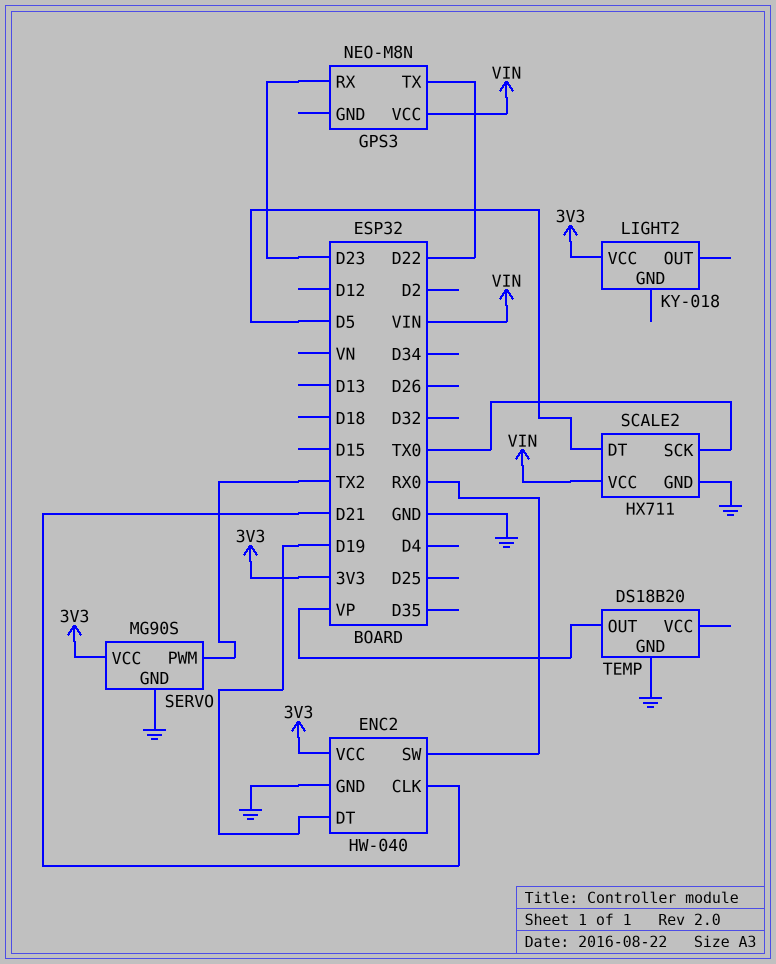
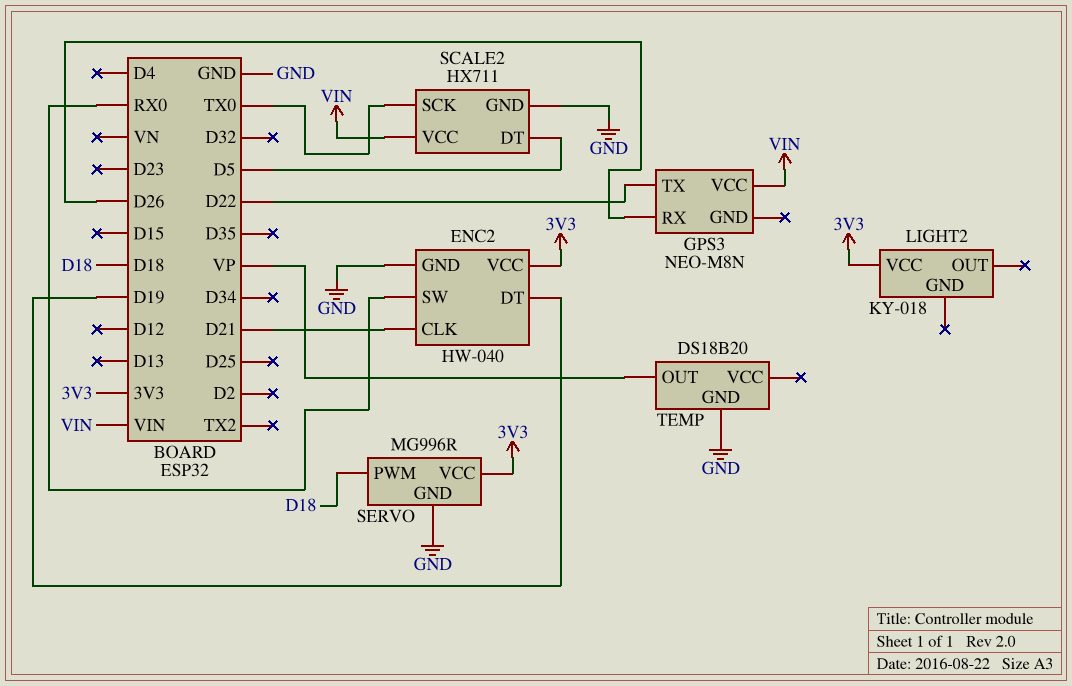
GPS3 pin RX: D23 -> D26
SERVO: MG90S -> MG996R
SERVO pin PWM: TX2 -> D18

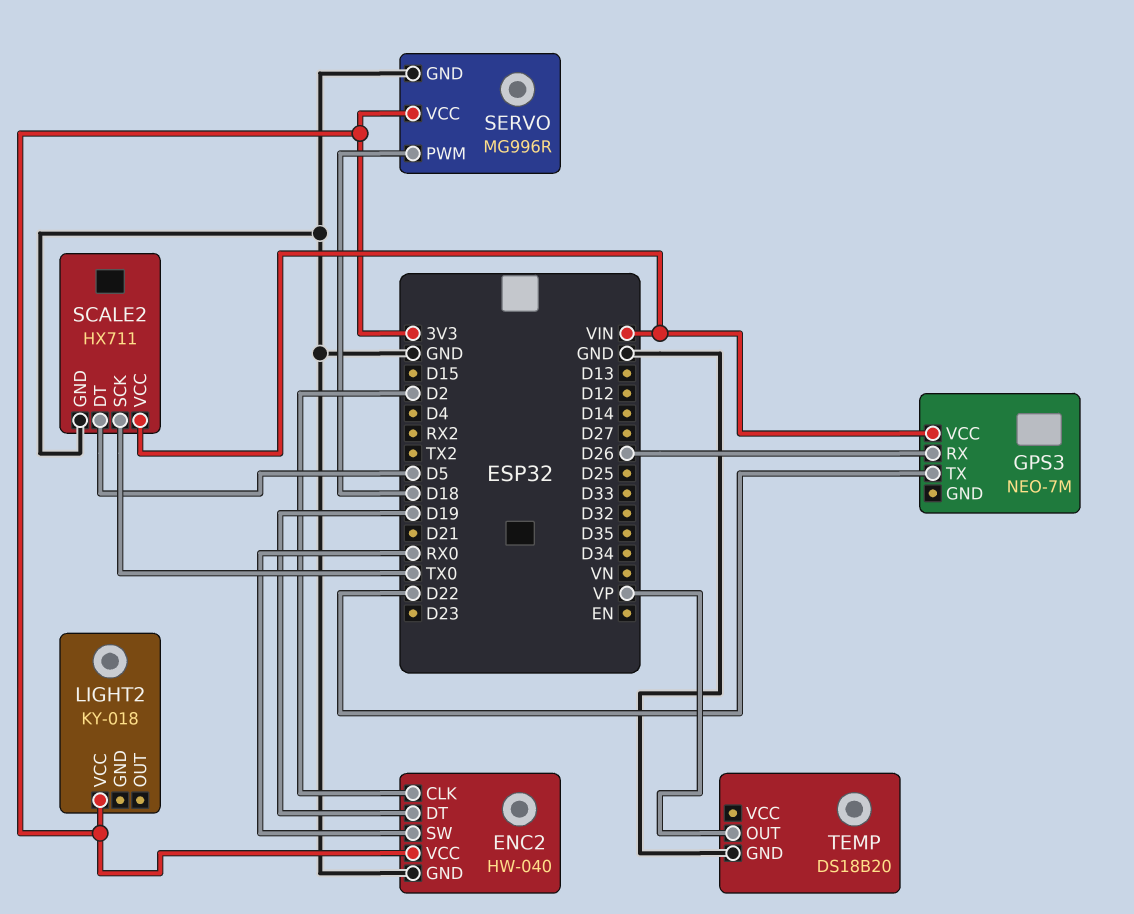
ENC2 pin CLK: D21 -> D2
GPS3: NEO-M8N -> NEO-7M

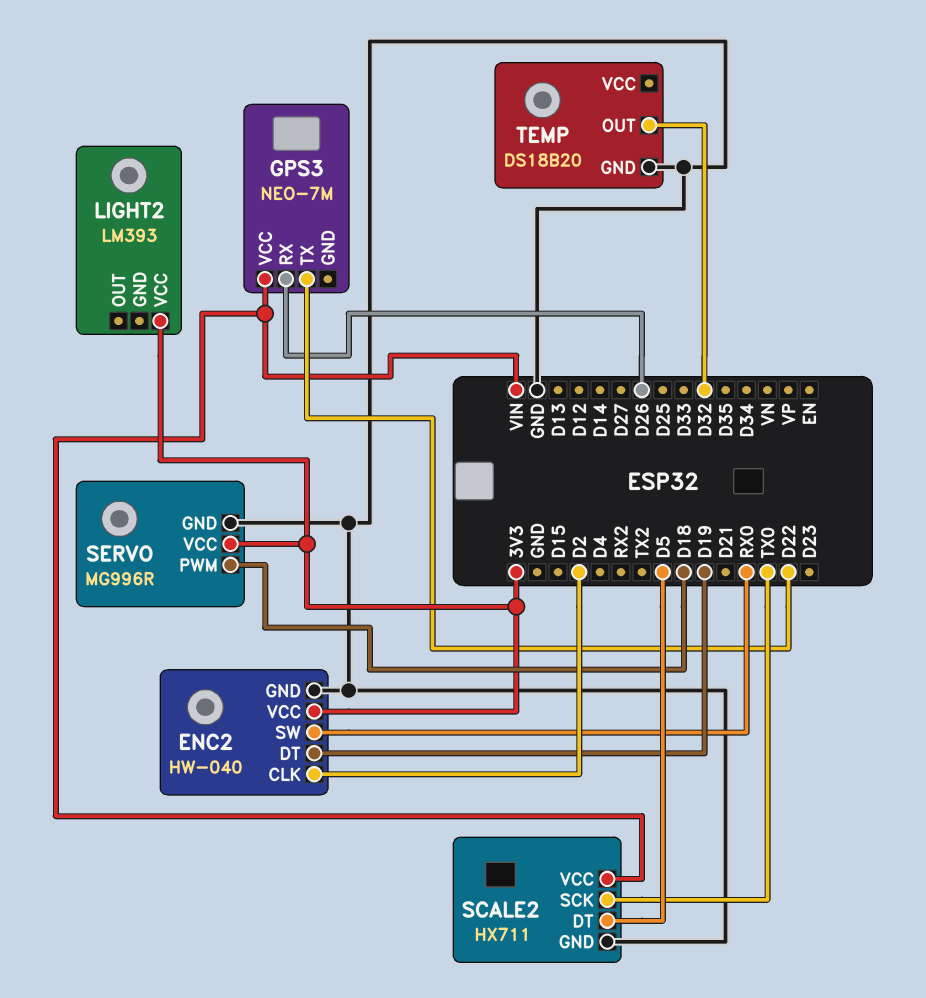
LIGHT2: KY-018 -> LM393
TEMP pin OUT: VP -> D32

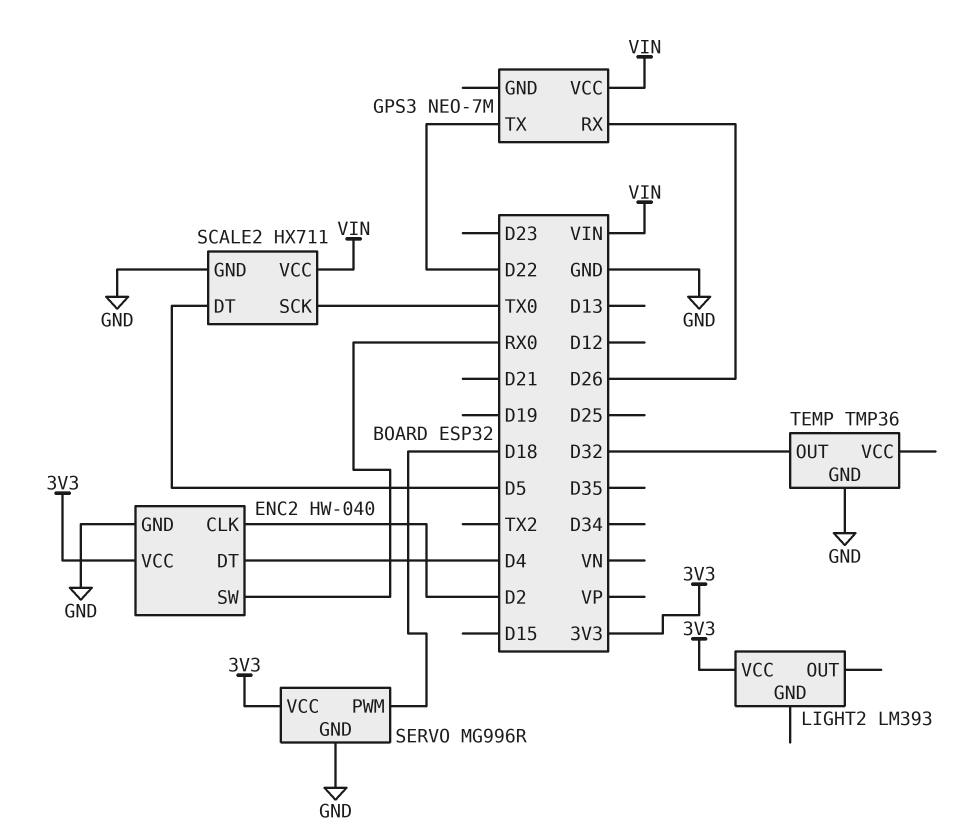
ENC2 pin DT: D19 -> D4
TEMP: DS18B20 -> TMP36

